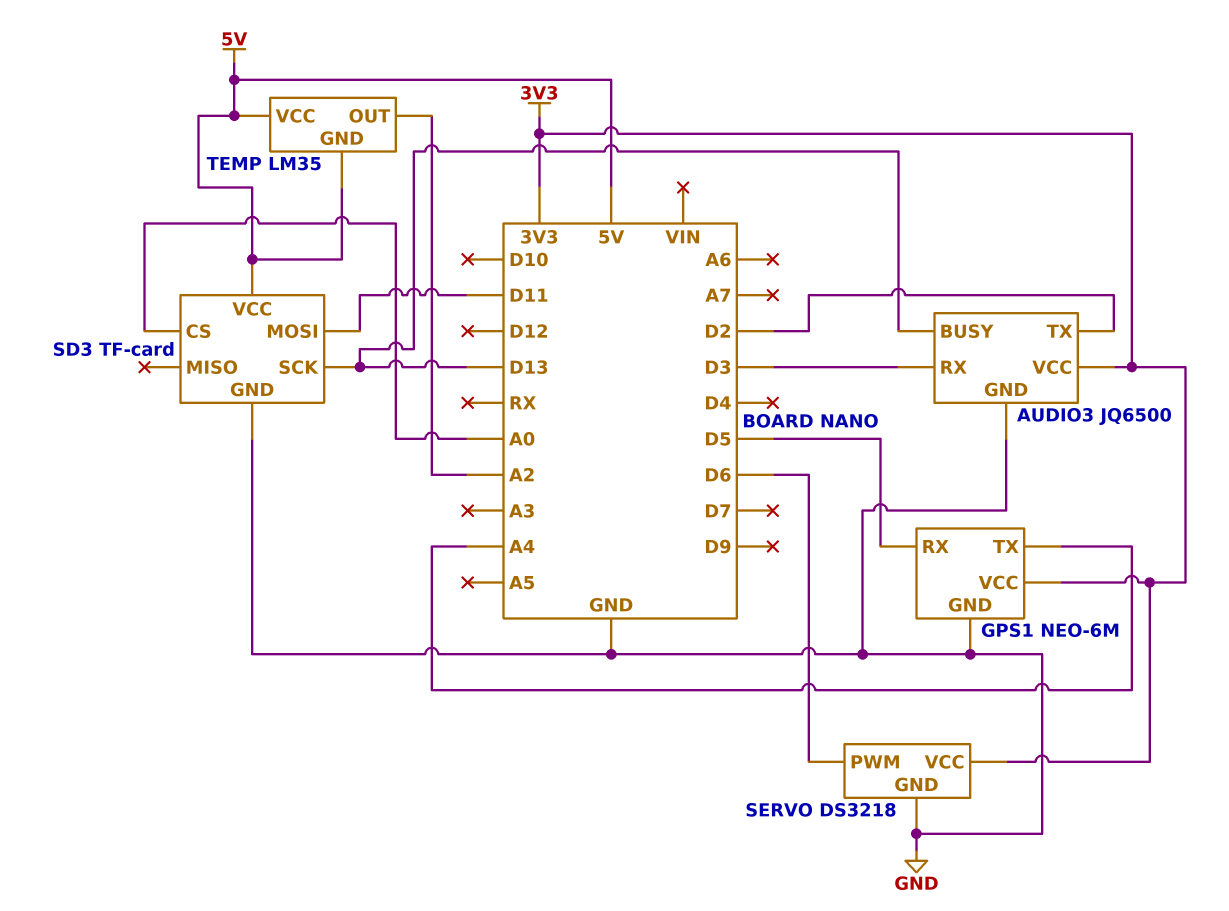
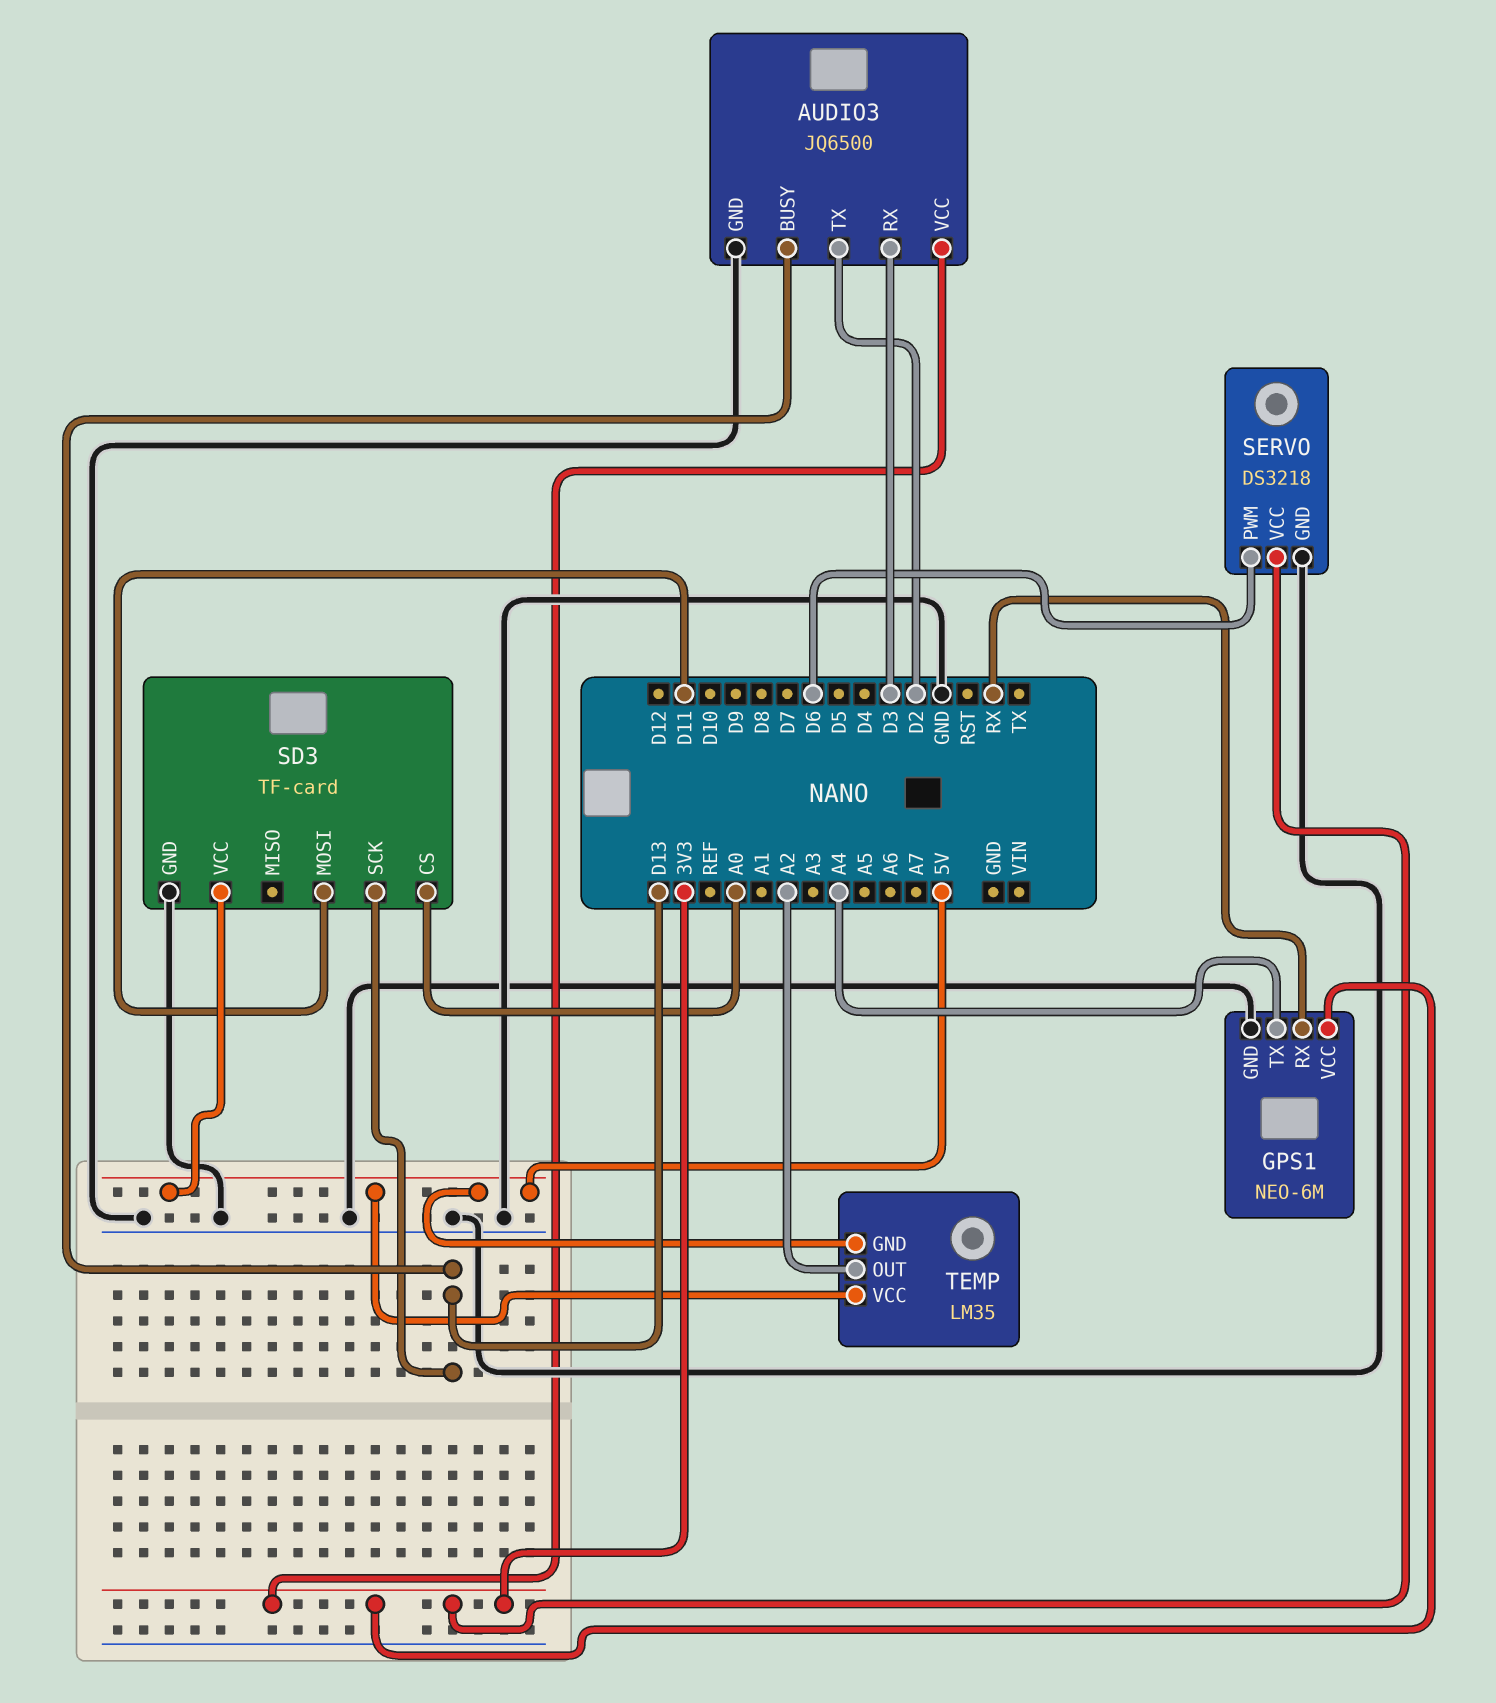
GPS1 pin RX: D5 -> RX

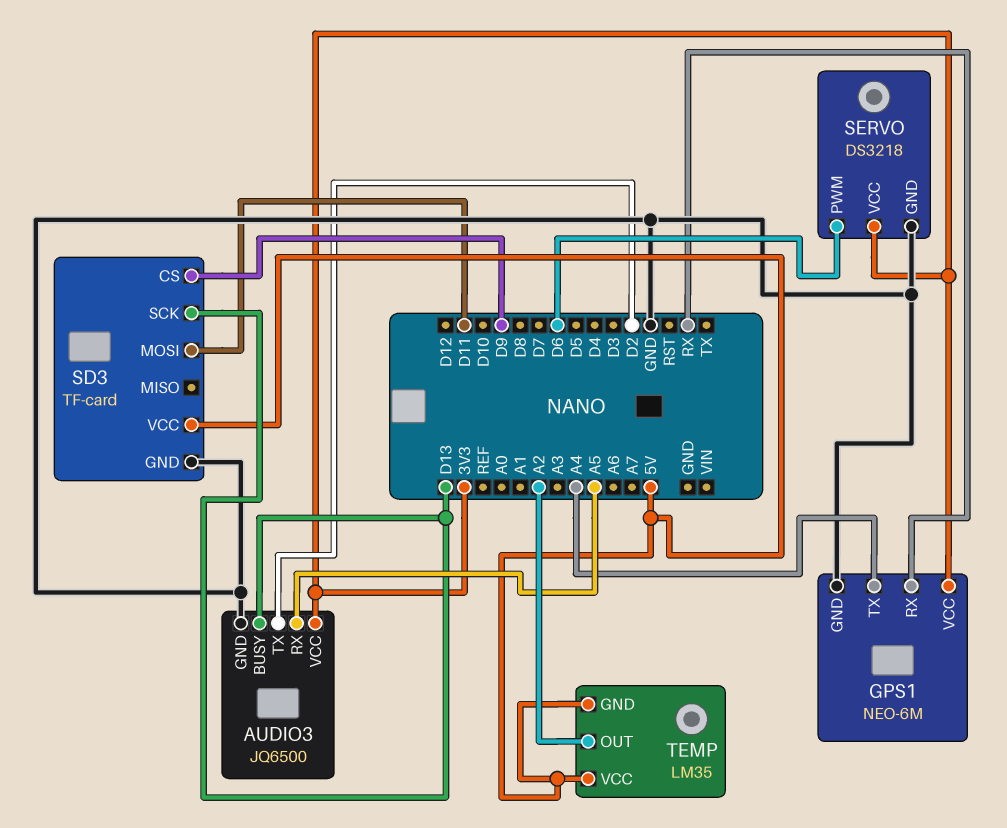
AUDIO3 pin RX: D3 -> A5
SD3 pin CS: A0 -> D9

